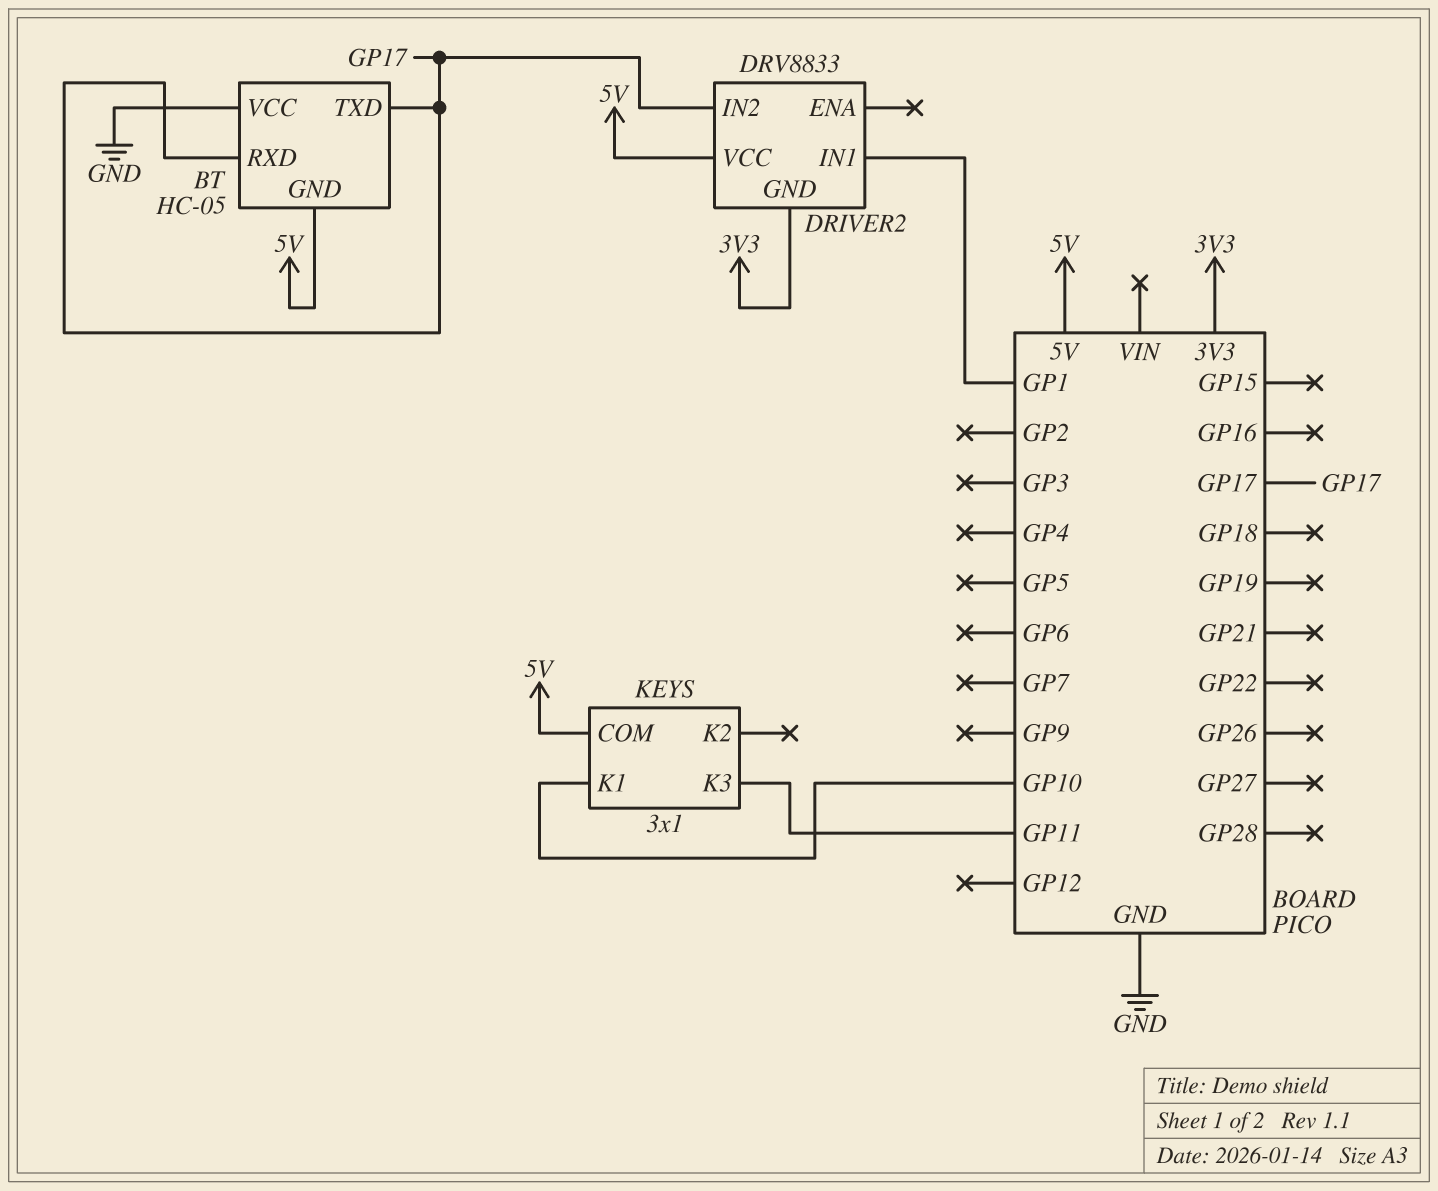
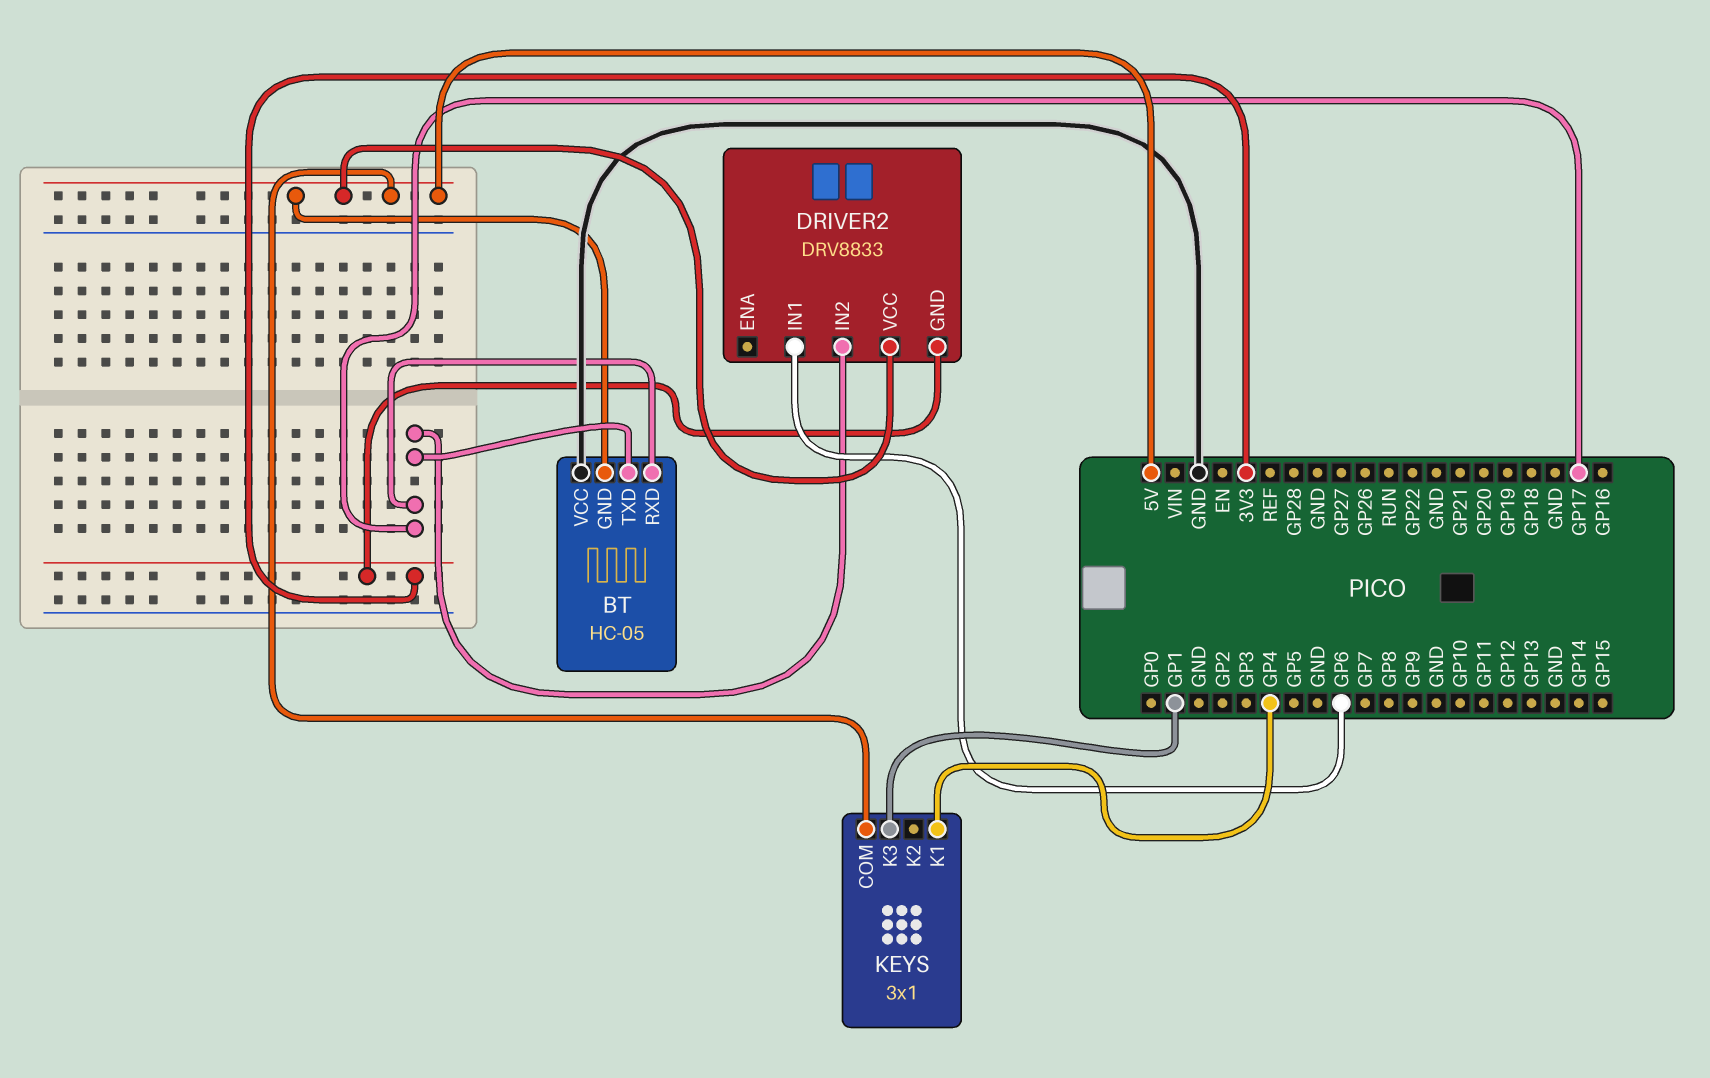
DRIVER2 pin IN1: GP1 -> GP6
KEYS pin K1: GP10 -> GP4
KEYS pin K3: GP11 -> GP1

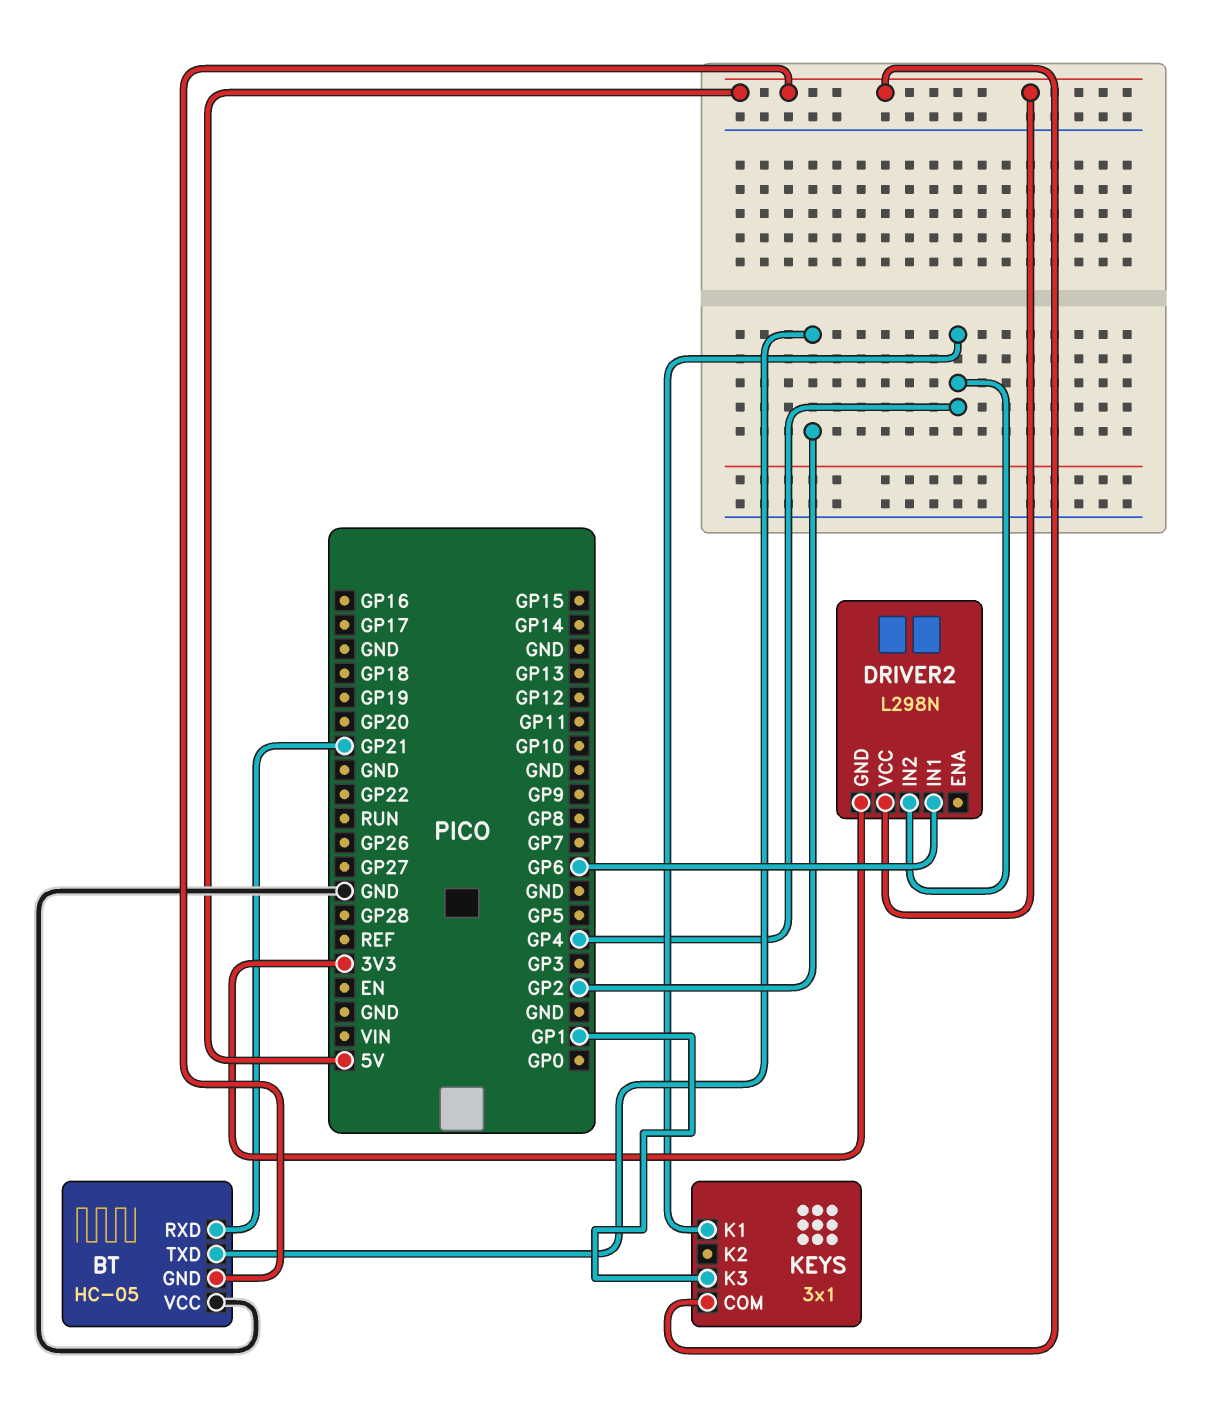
BT pin RXD: GP17 -> GP21
BT pin TXD: GP17 -> GP2
DRIVER2: DRV8833 -> L298N
DRIVER2 pin IN2: GP17 -> GP4

